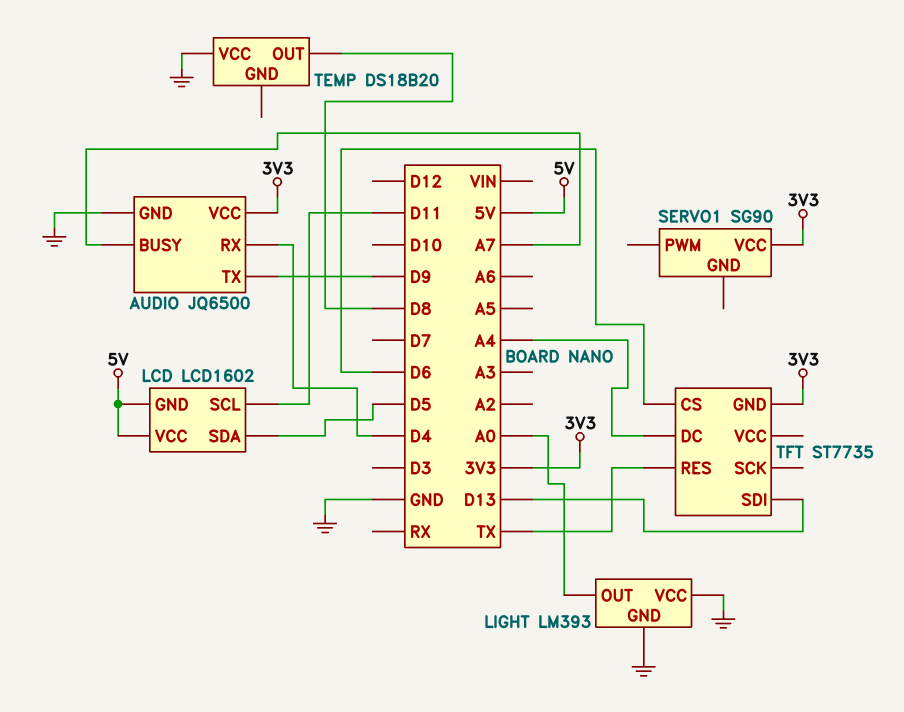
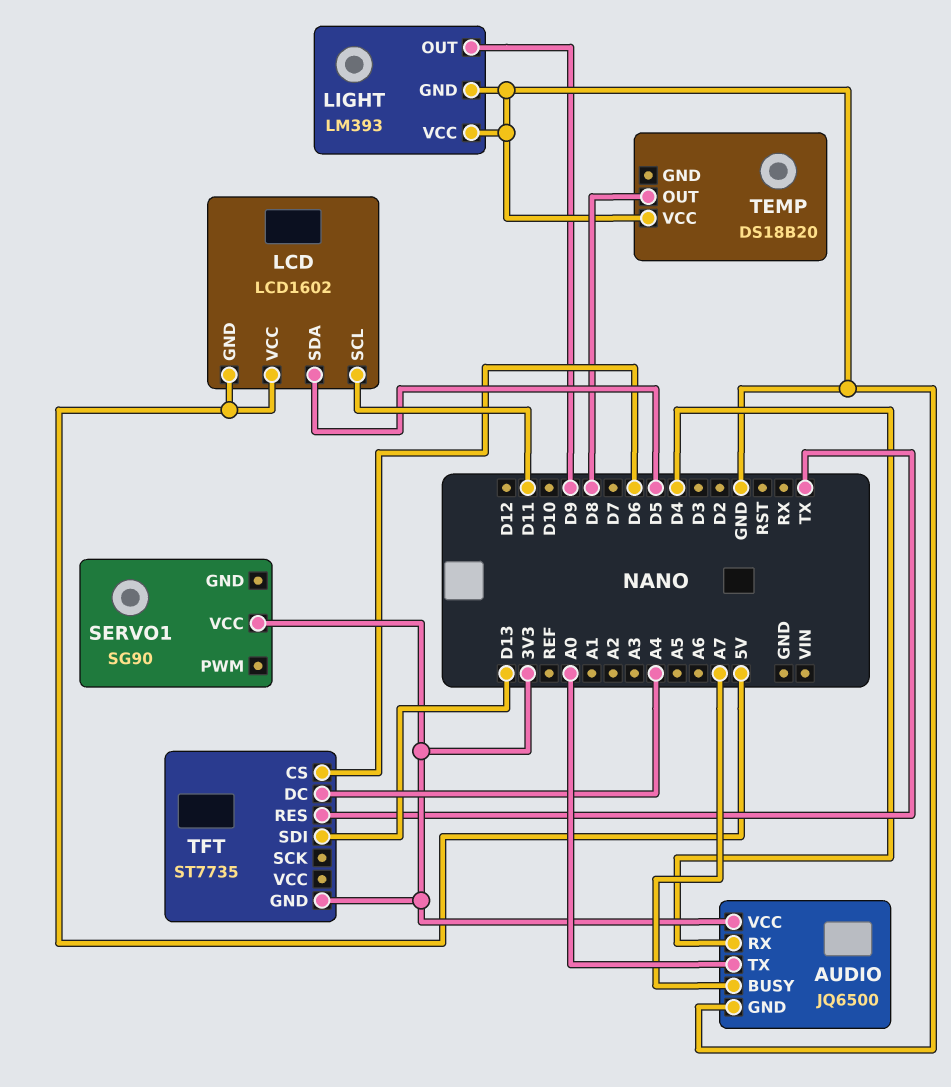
AUDIO pin TX: D9 -> A0
LIGHT pin OUT: A0 -> D9

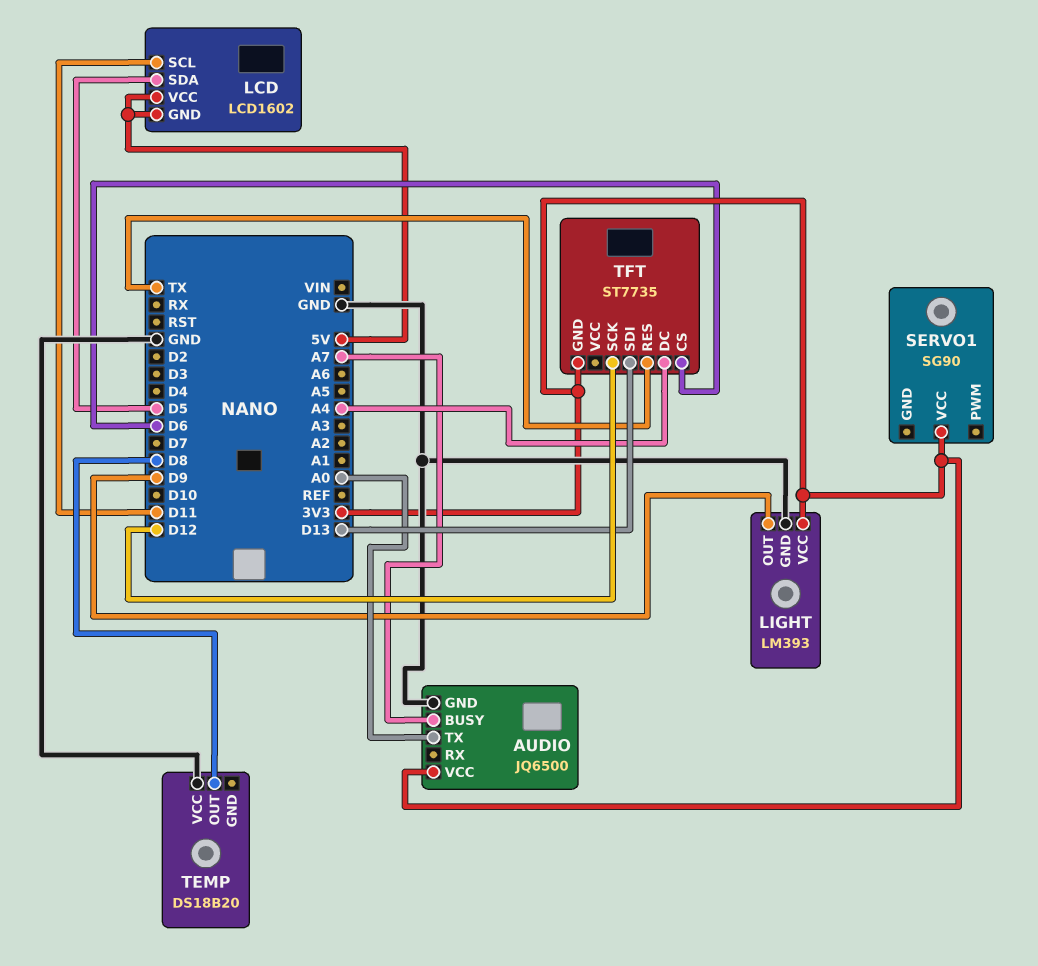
AUDIO pin RX: D4 -> none
LIGHT pin VCC: GND -> 3V3
TFT pin SCK: none -> D12

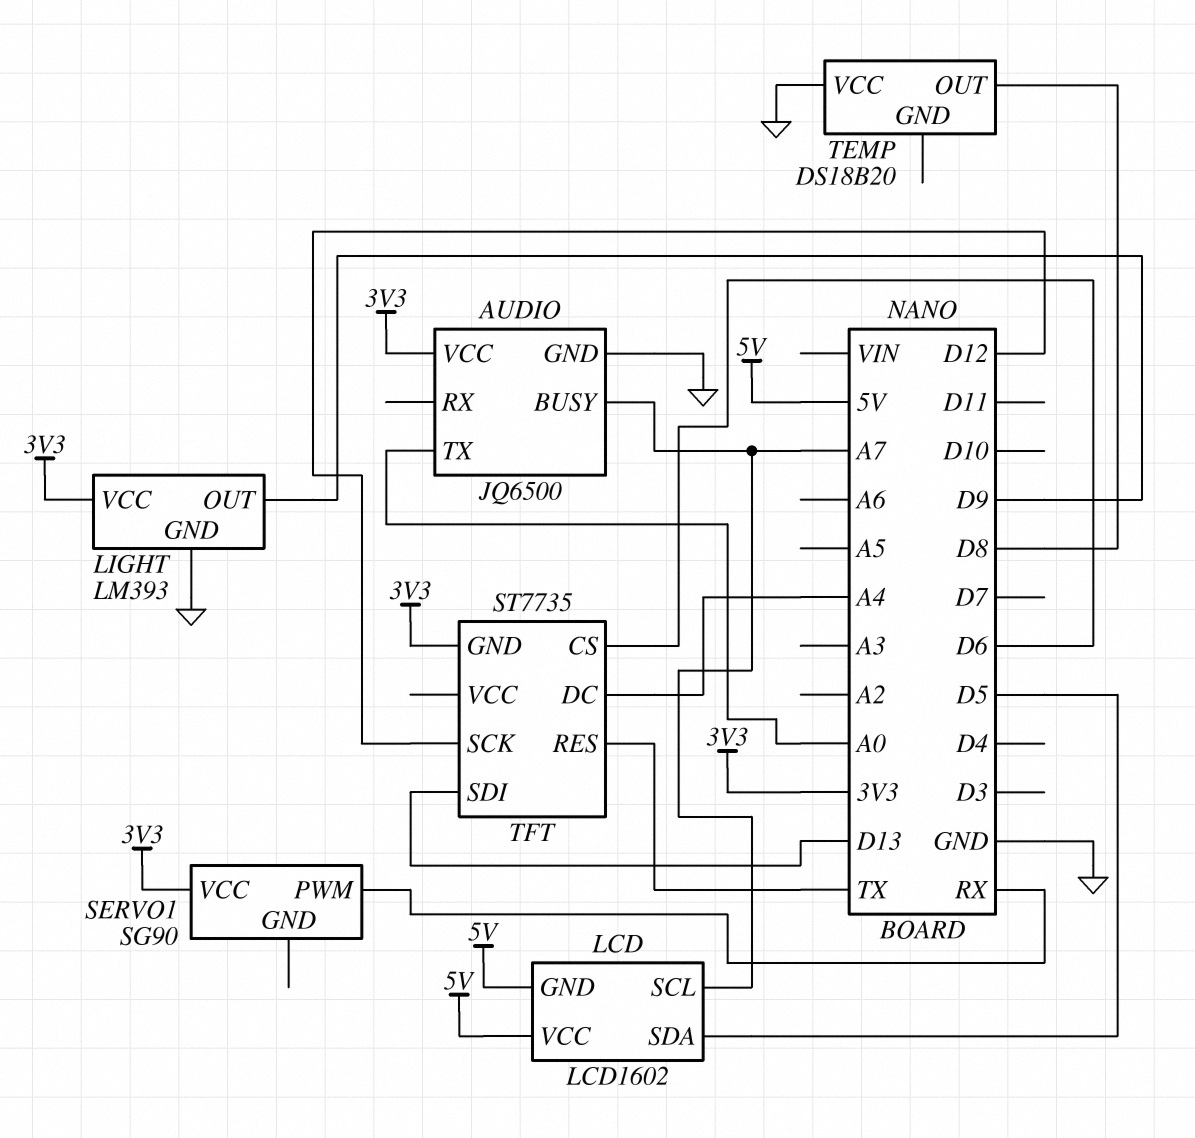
LCD pin SCL: D11 -> A7
SERVO1 pin PWM: none -> RX

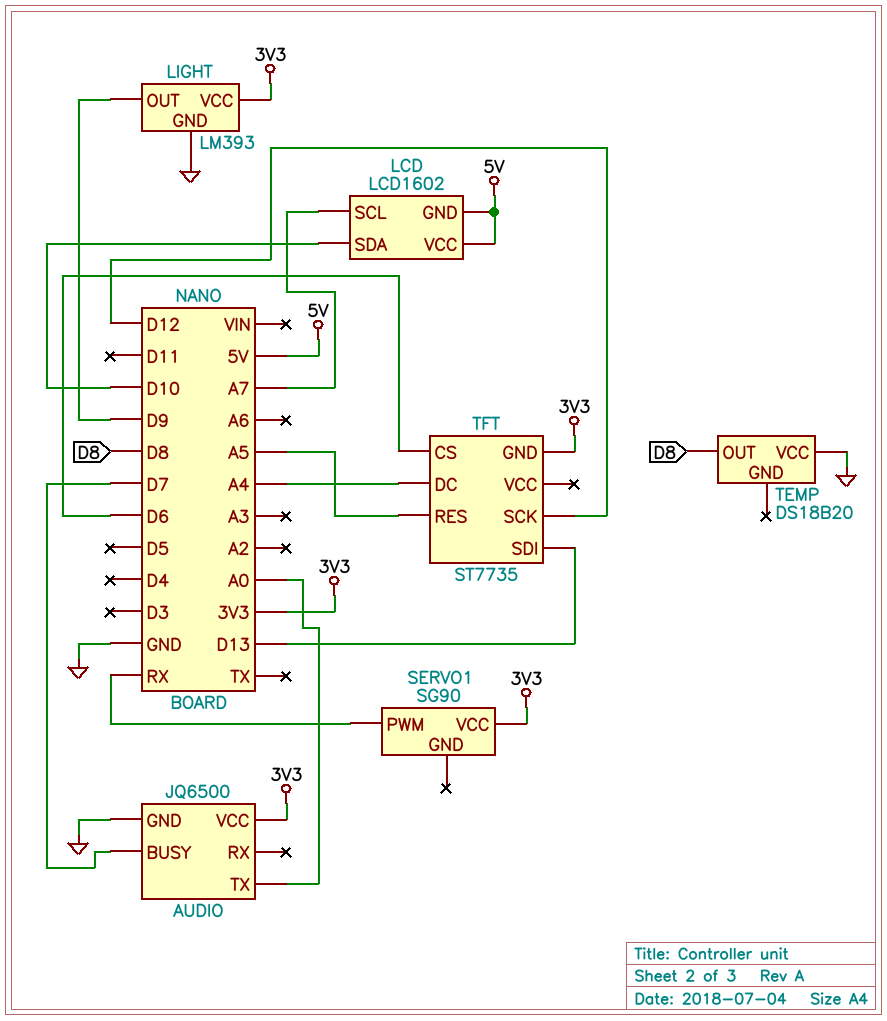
AUDIO pin BUSY: A7 -> D7
LCD pin SDA: D5 -> D10
TFT pin RES: TX -> A5

